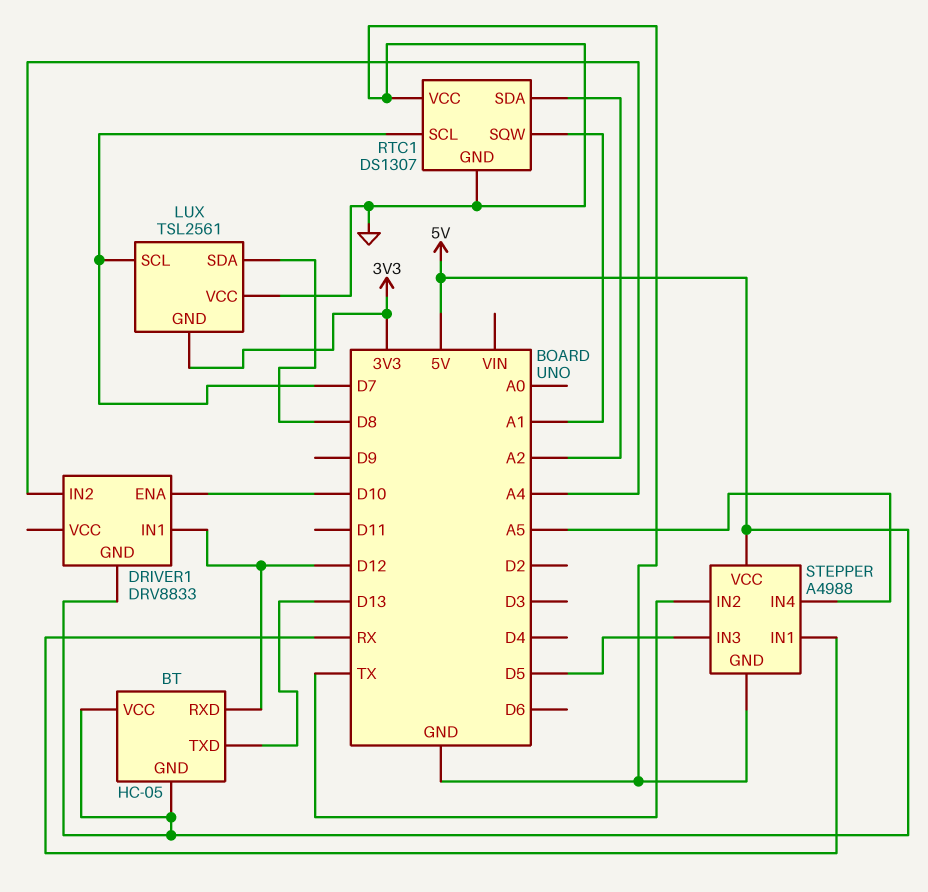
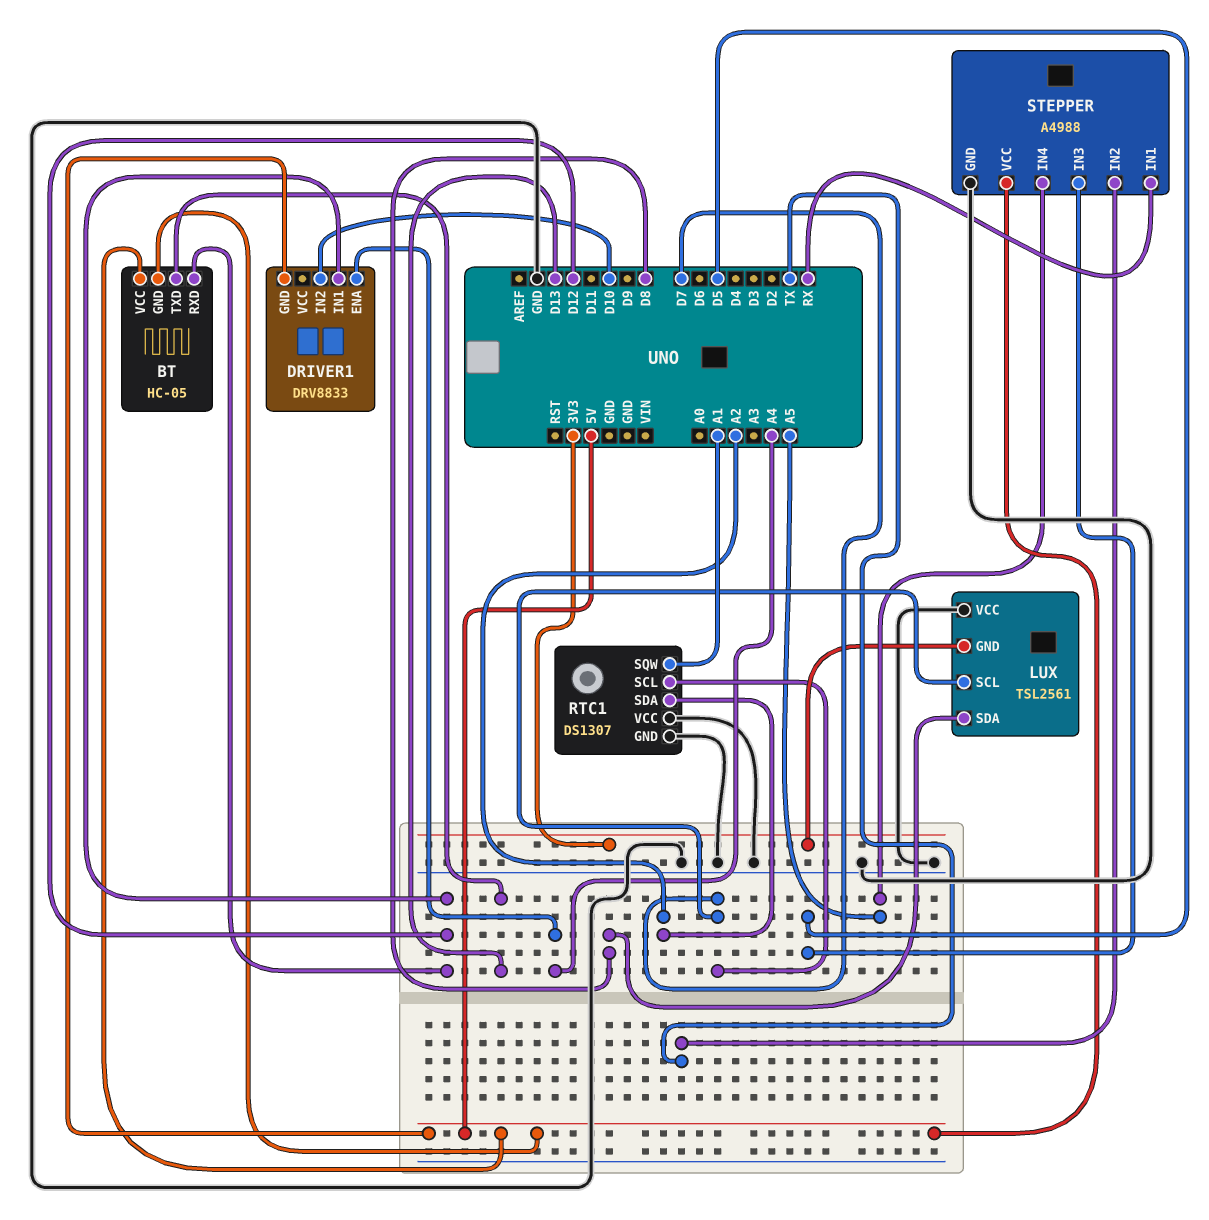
DRIVER1 pin ENA: D10 -> A4
DRIVER1 pin IN2: A4 -> D10

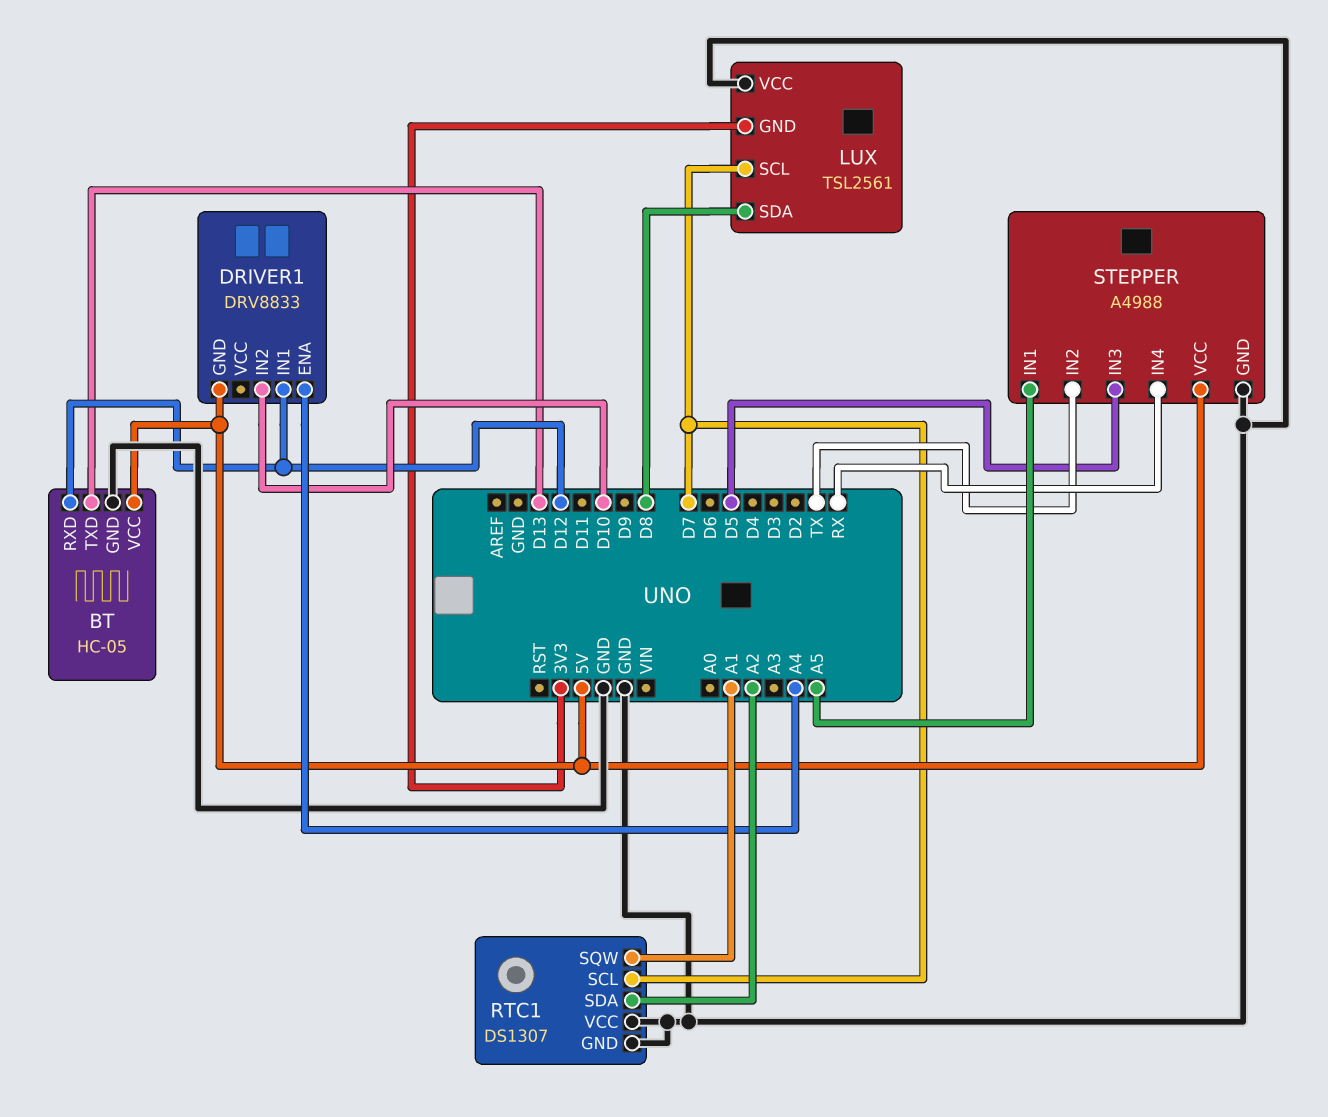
BT pin GND: 5V -> GND
STEPPER pin IN1: RX -> A5
STEPPER pin IN4: A5 -> RX

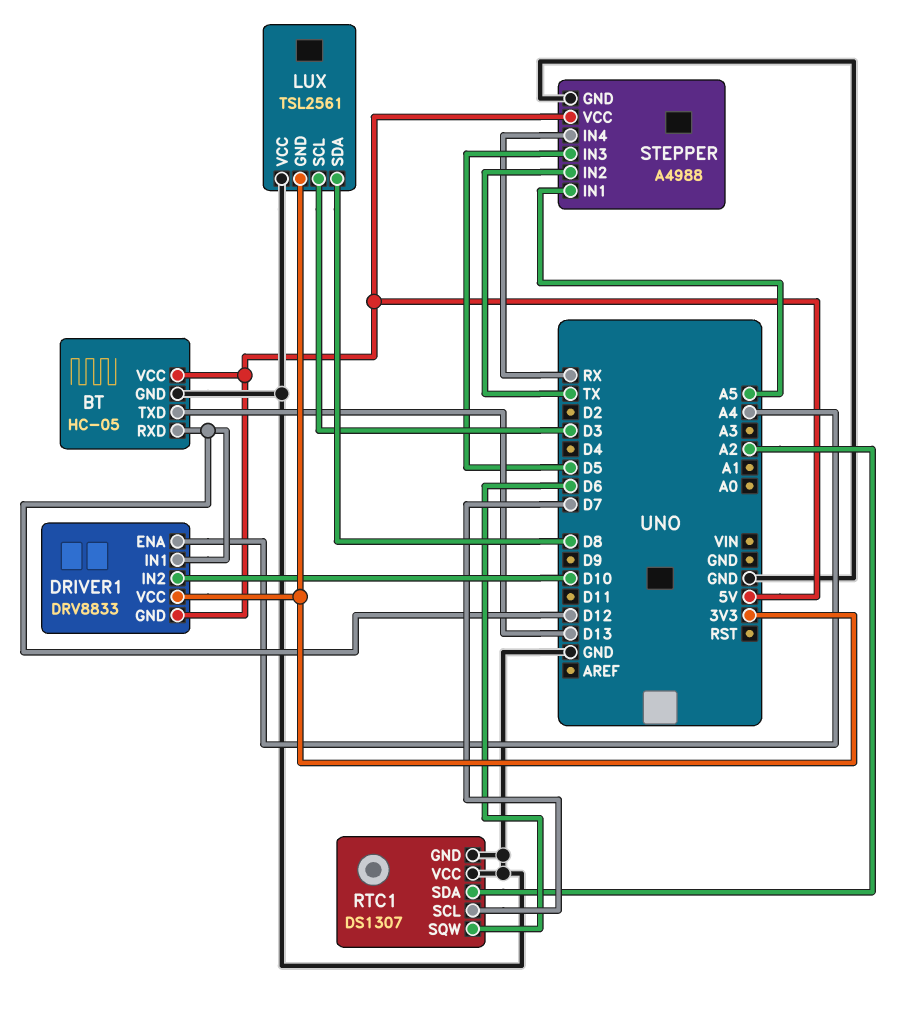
DRIVER1 pin VCC: none -> 3V3
LUX pin SCL: D7 -> D3
RTC1 pin SQW: A1 -> D6

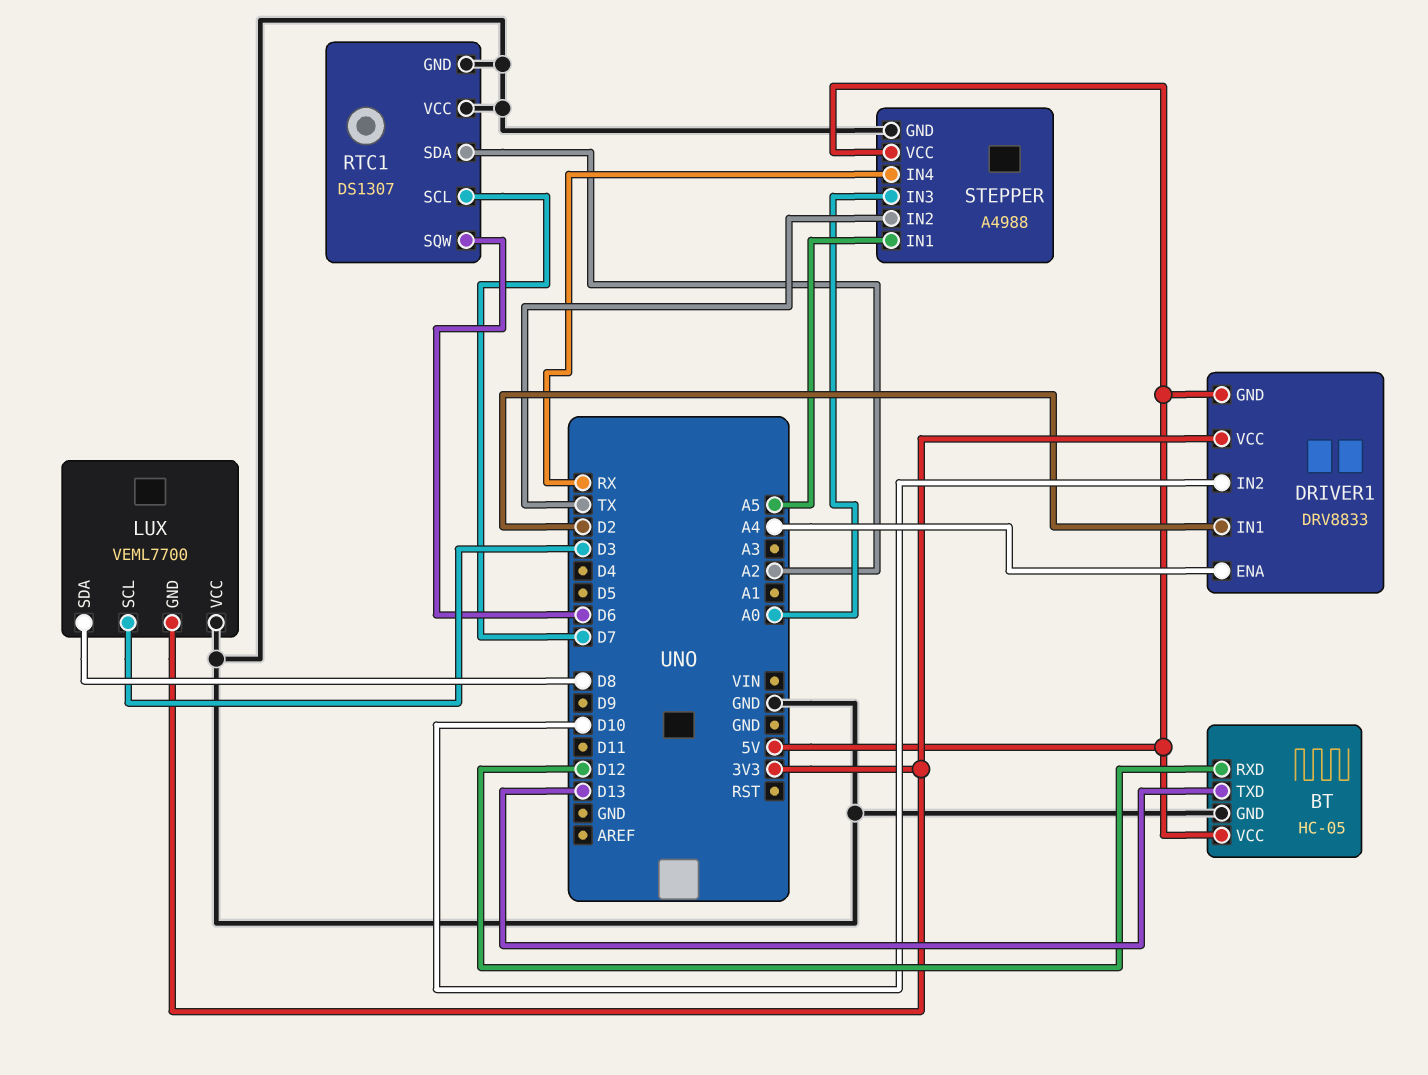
DRIVER1 pin IN1: D12 -> D2
LUX: TSL2561 -> VEML7700
STEPPER pin IN3: D5 -> A0

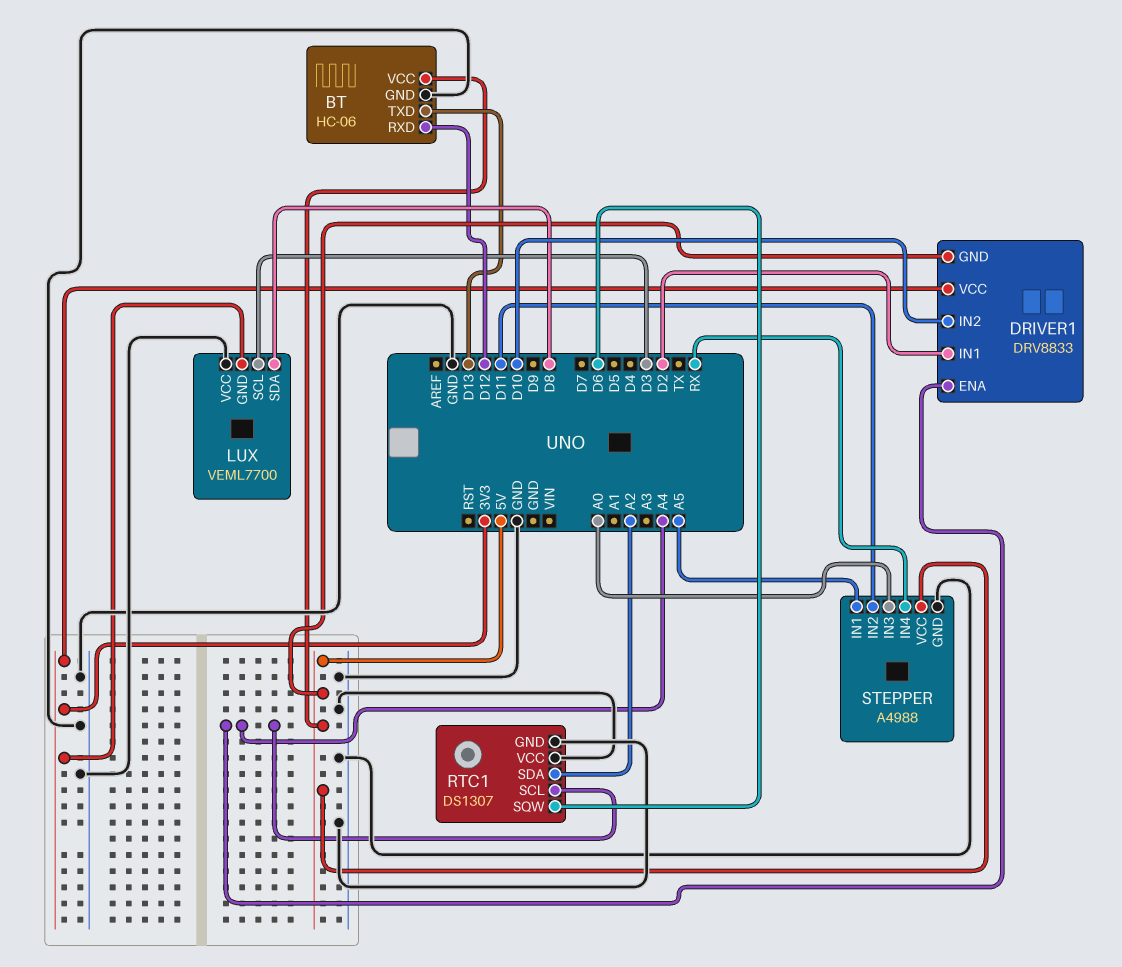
BT: HC-05 -> HC-06
RTC1 pin SCL: D7 -> A4
STEPPER pin IN2: TX -> D11

